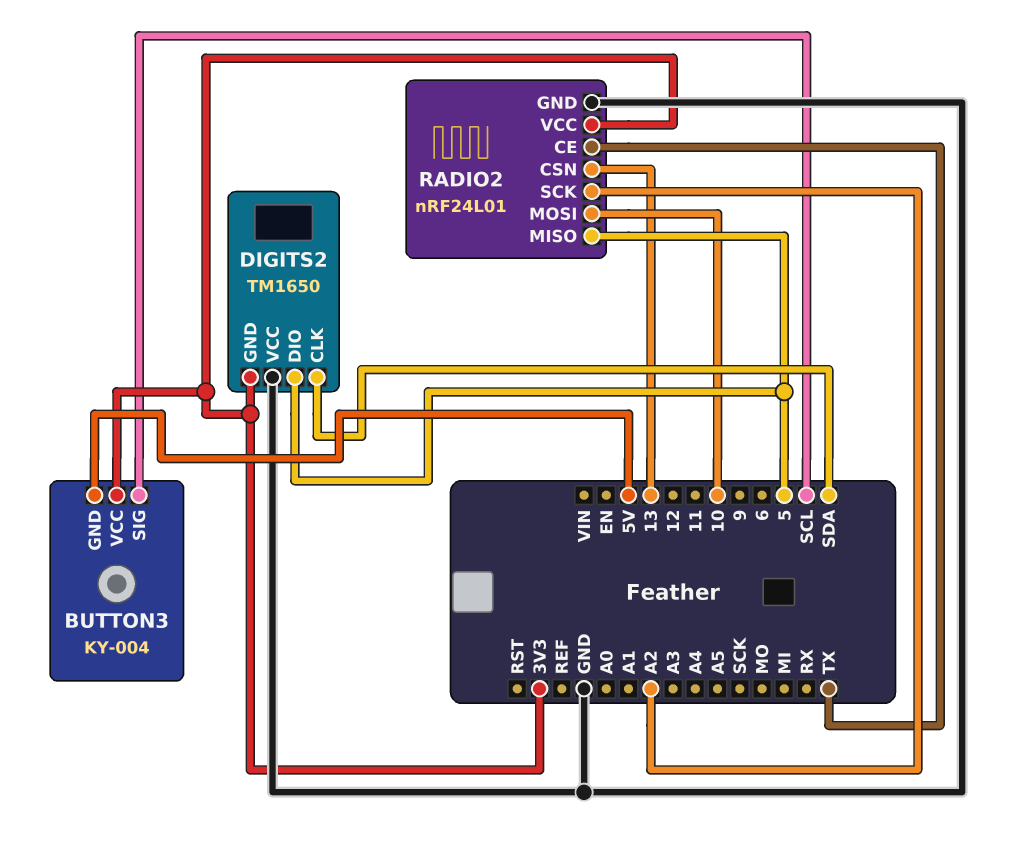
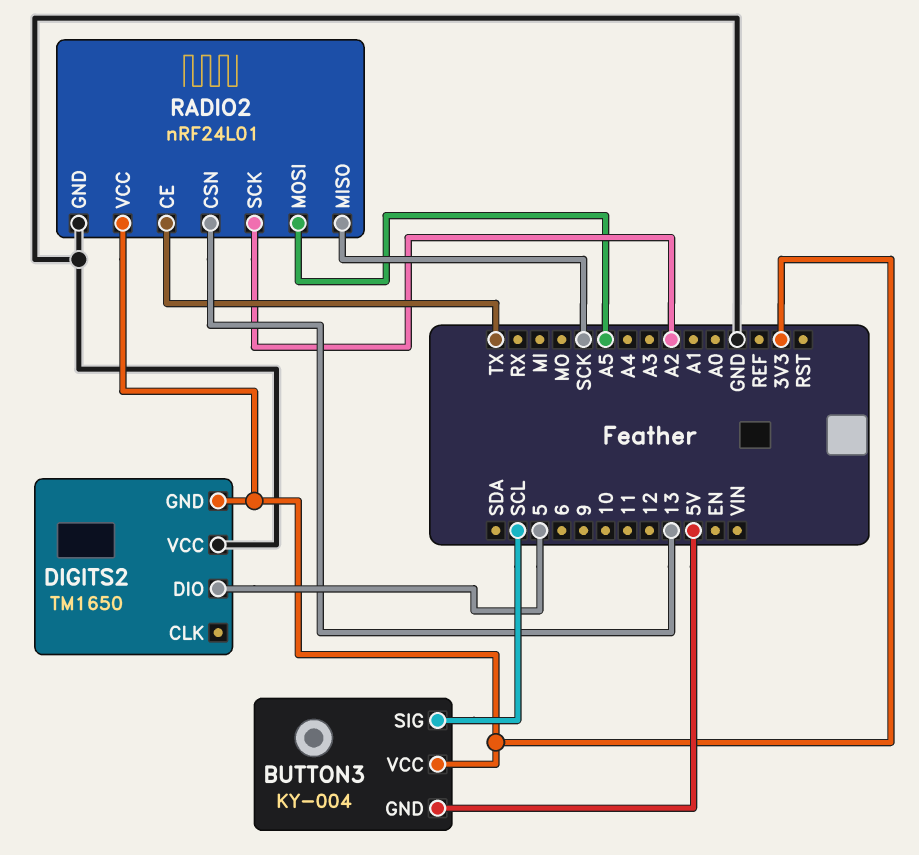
DIGITS2 pin CLK: SDA -> none
RADIO2 pin MISO: 5 -> SCK
RADIO2 pin MOSI: 10 -> A5

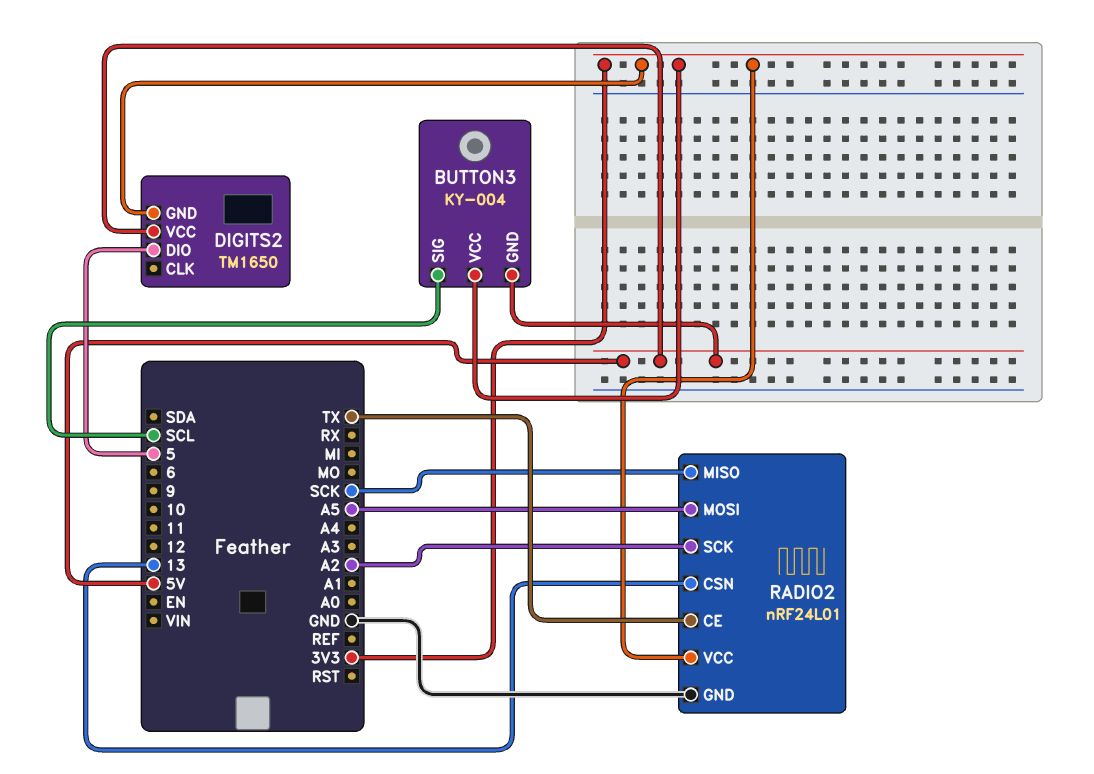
DIGITS2 pin VCC: GND -> 5V

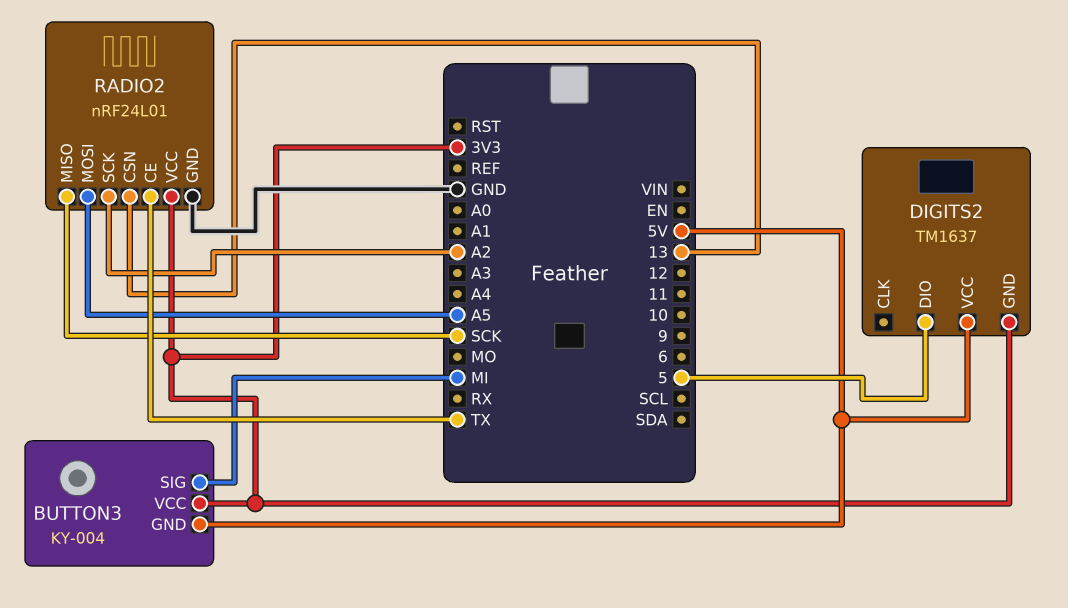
BUTTON3 pin SIG: SCL -> MI
DIGITS2: TM1650 -> TM1637

